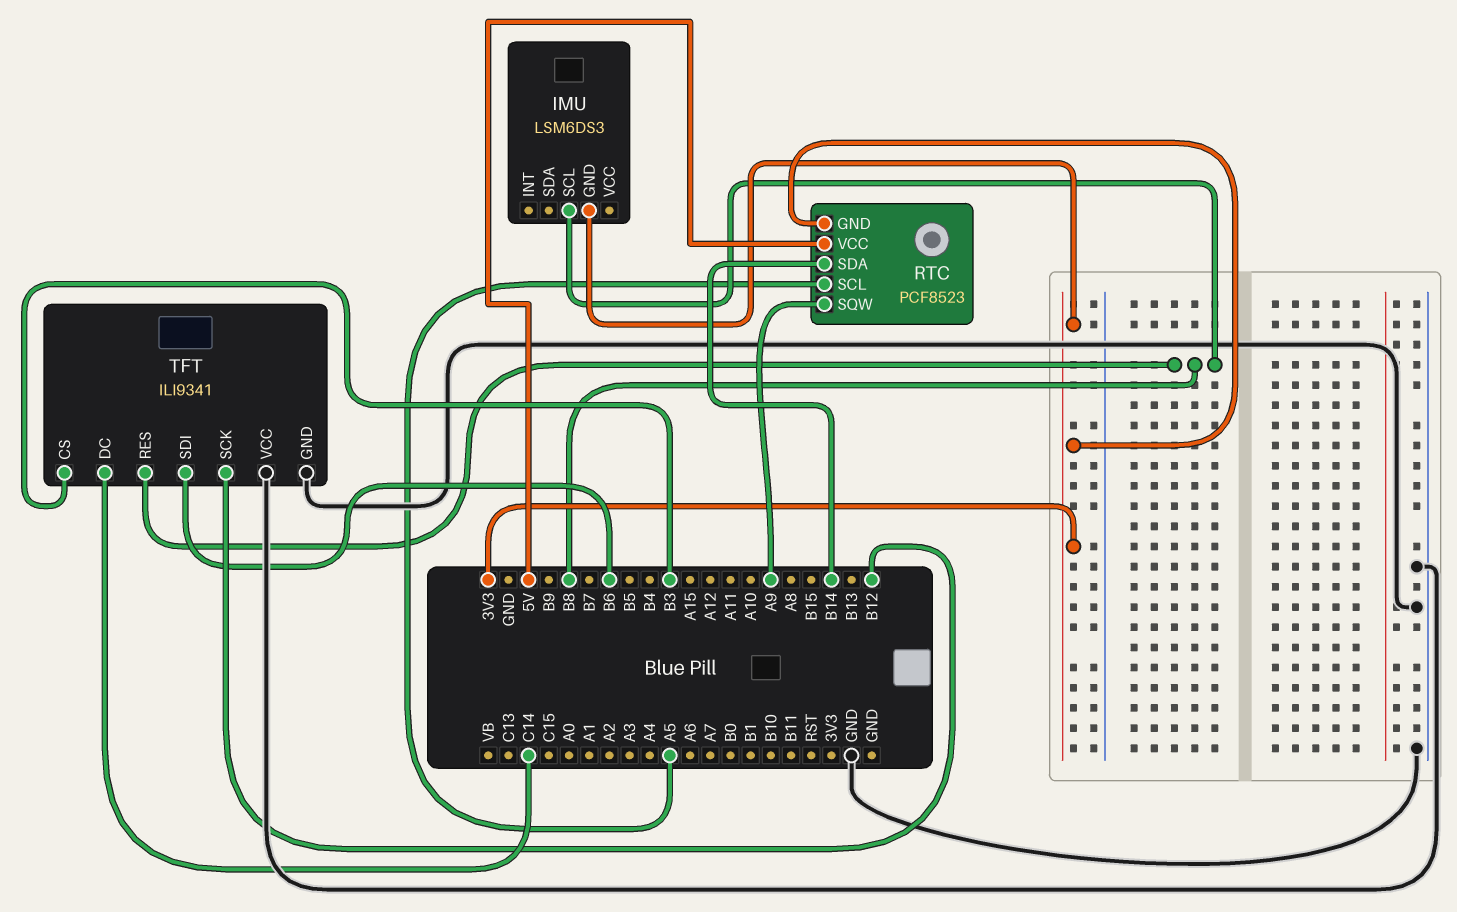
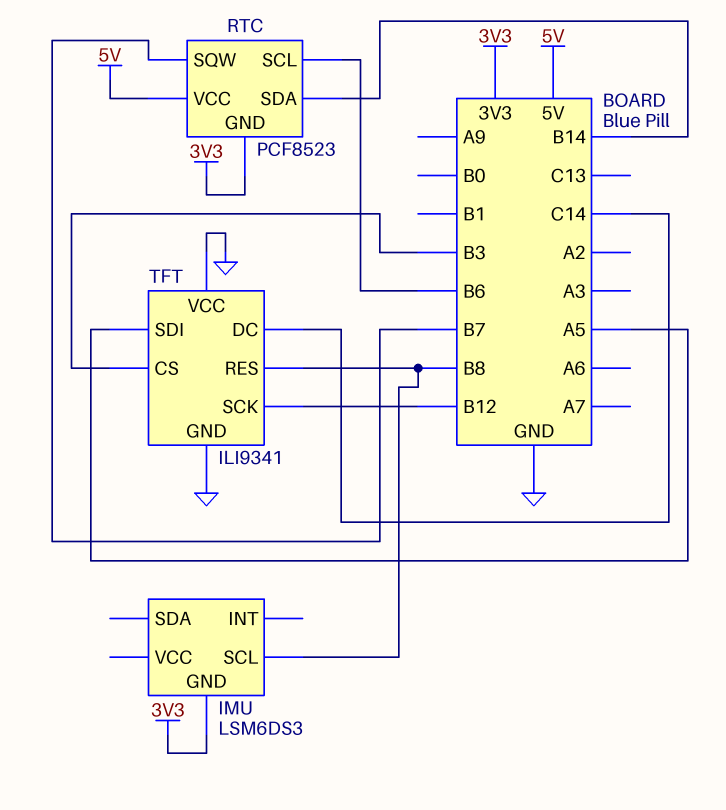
RTC pin SCL: A5 -> B6
RTC pin SQW: A9 -> B7
TFT pin SDI: B6 -> A5

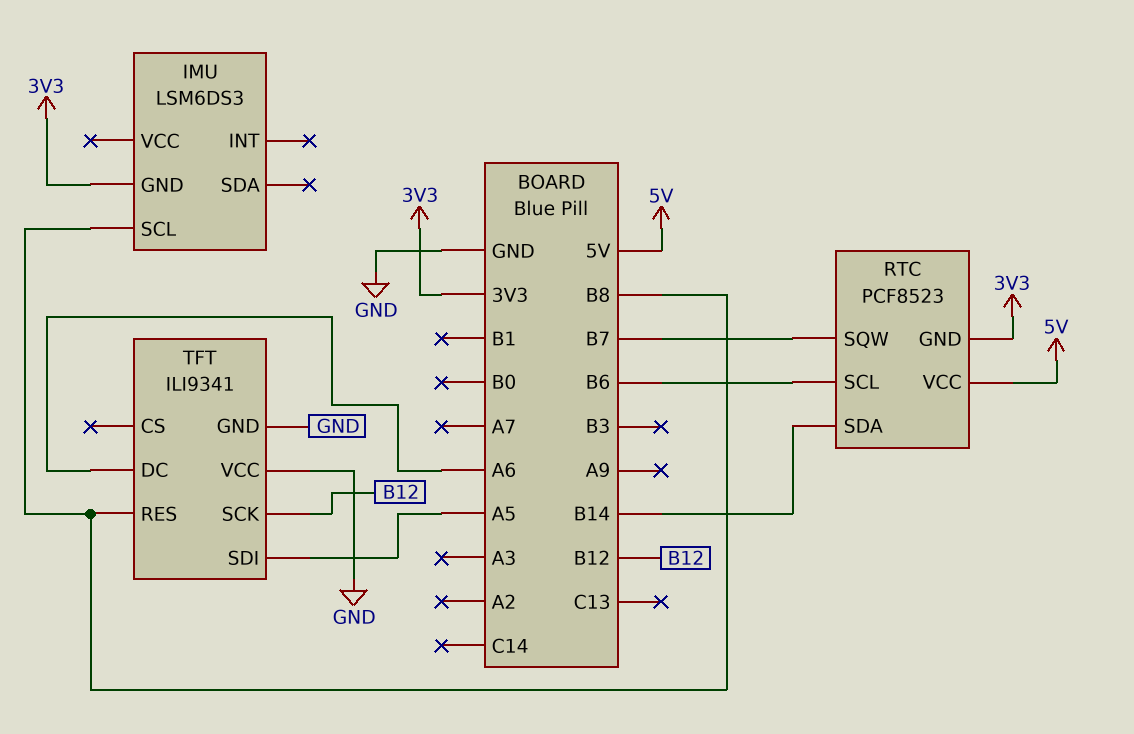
TFT pin CS: B3 -> none
TFT pin DC: C14 -> A6

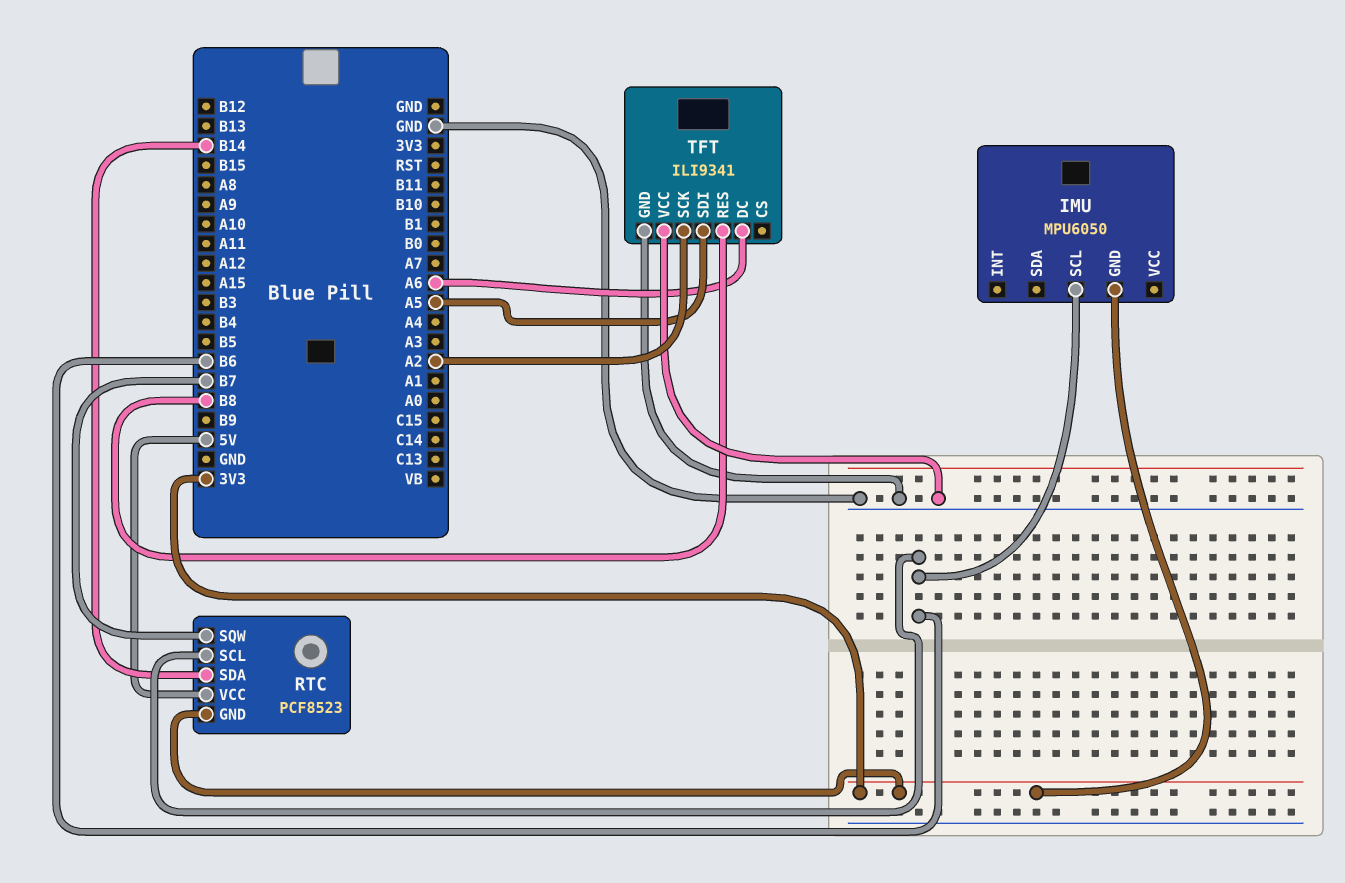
IMU: LSM6DS3 -> MPU6050
IMU pin SCL: B8 -> B6
TFT pin SCK: B12 -> A2

